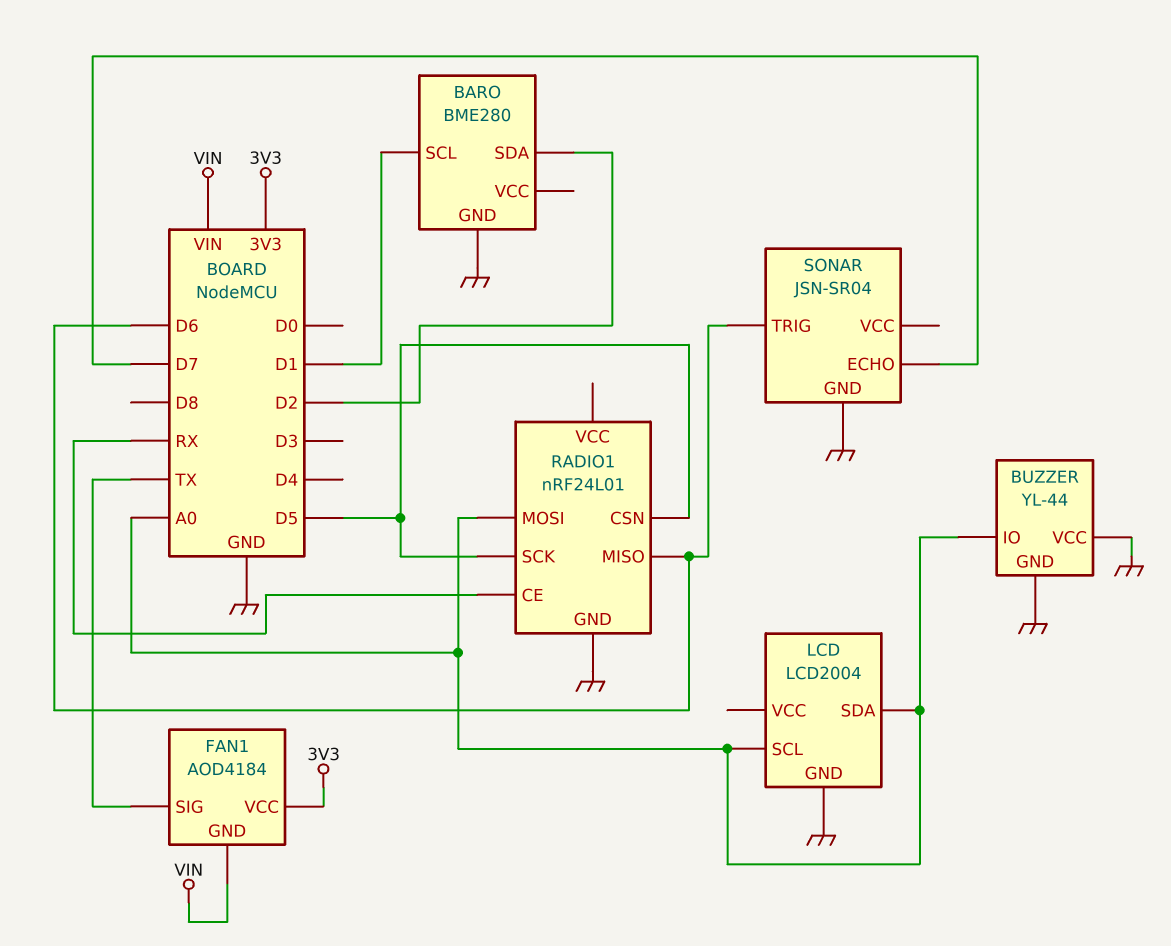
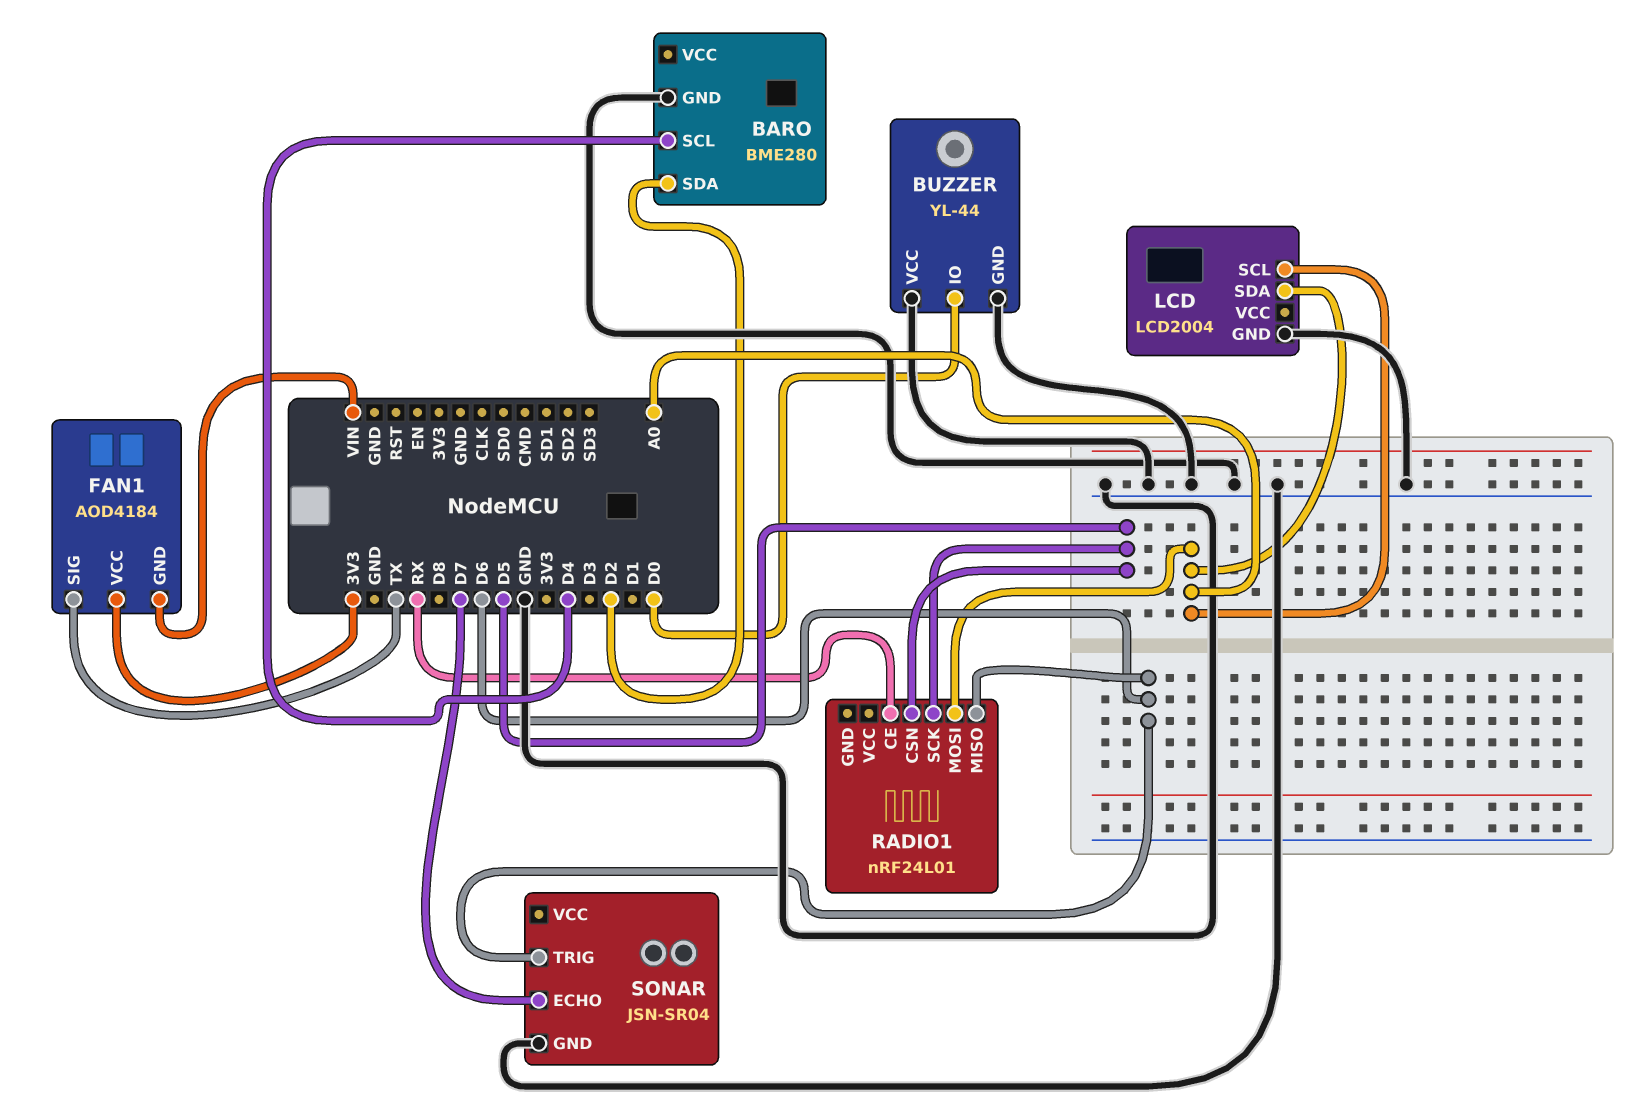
BARO pin SCL: D1 -> D4
BUZZER pin IO: A0 -> D0
RADIO1 pin GND: GND -> none

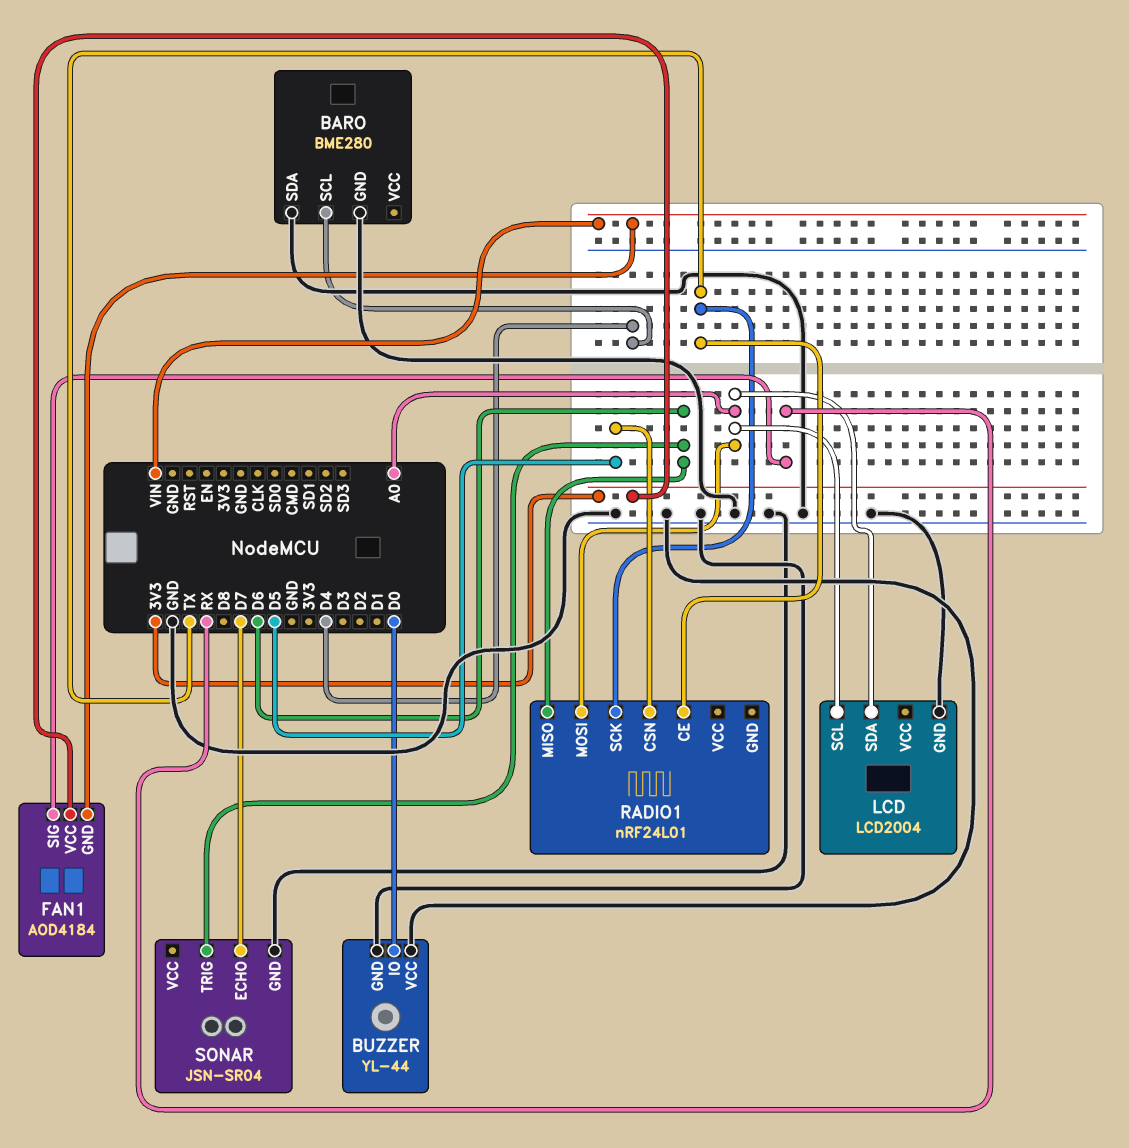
BARO pin SDA: D2 -> GND
FAN1 pin SIG: TX -> RX
RADIO1 pin CE: RX -> TX
RADIO1 pin SCK: D5 -> TX

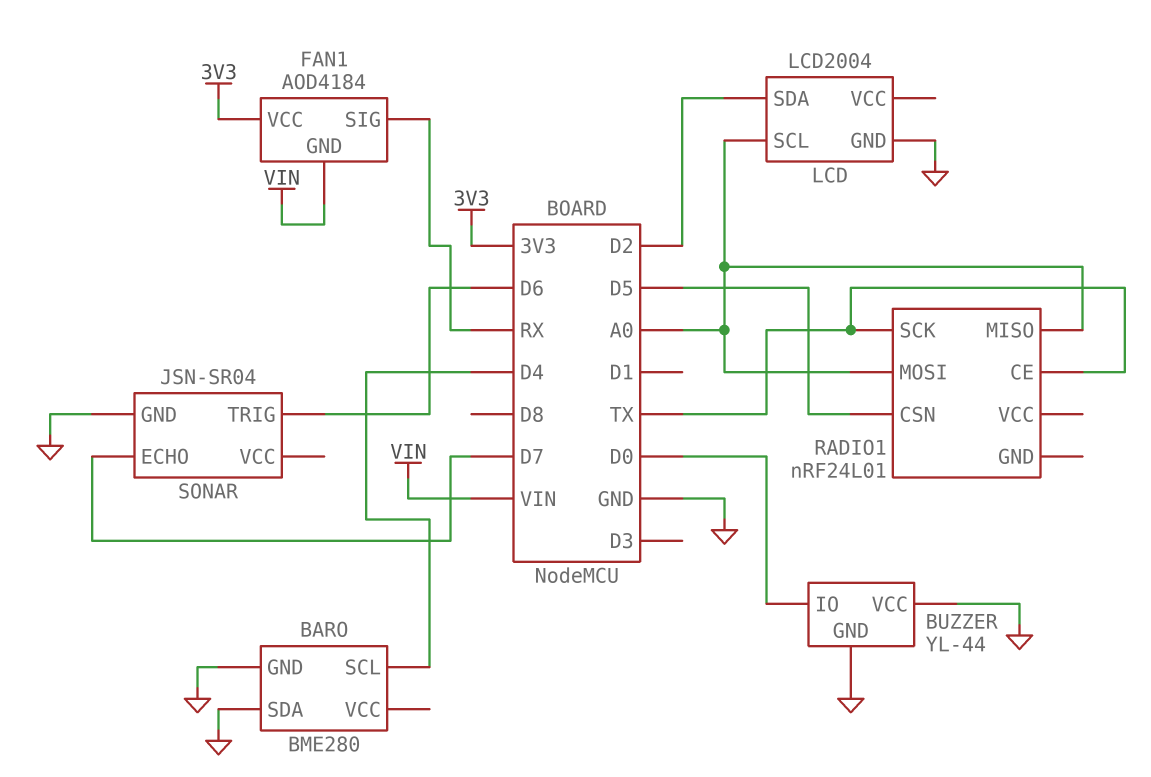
LCD pin SDA: A0 -> D2
RADIO1 pin MISO: D6 -> A0

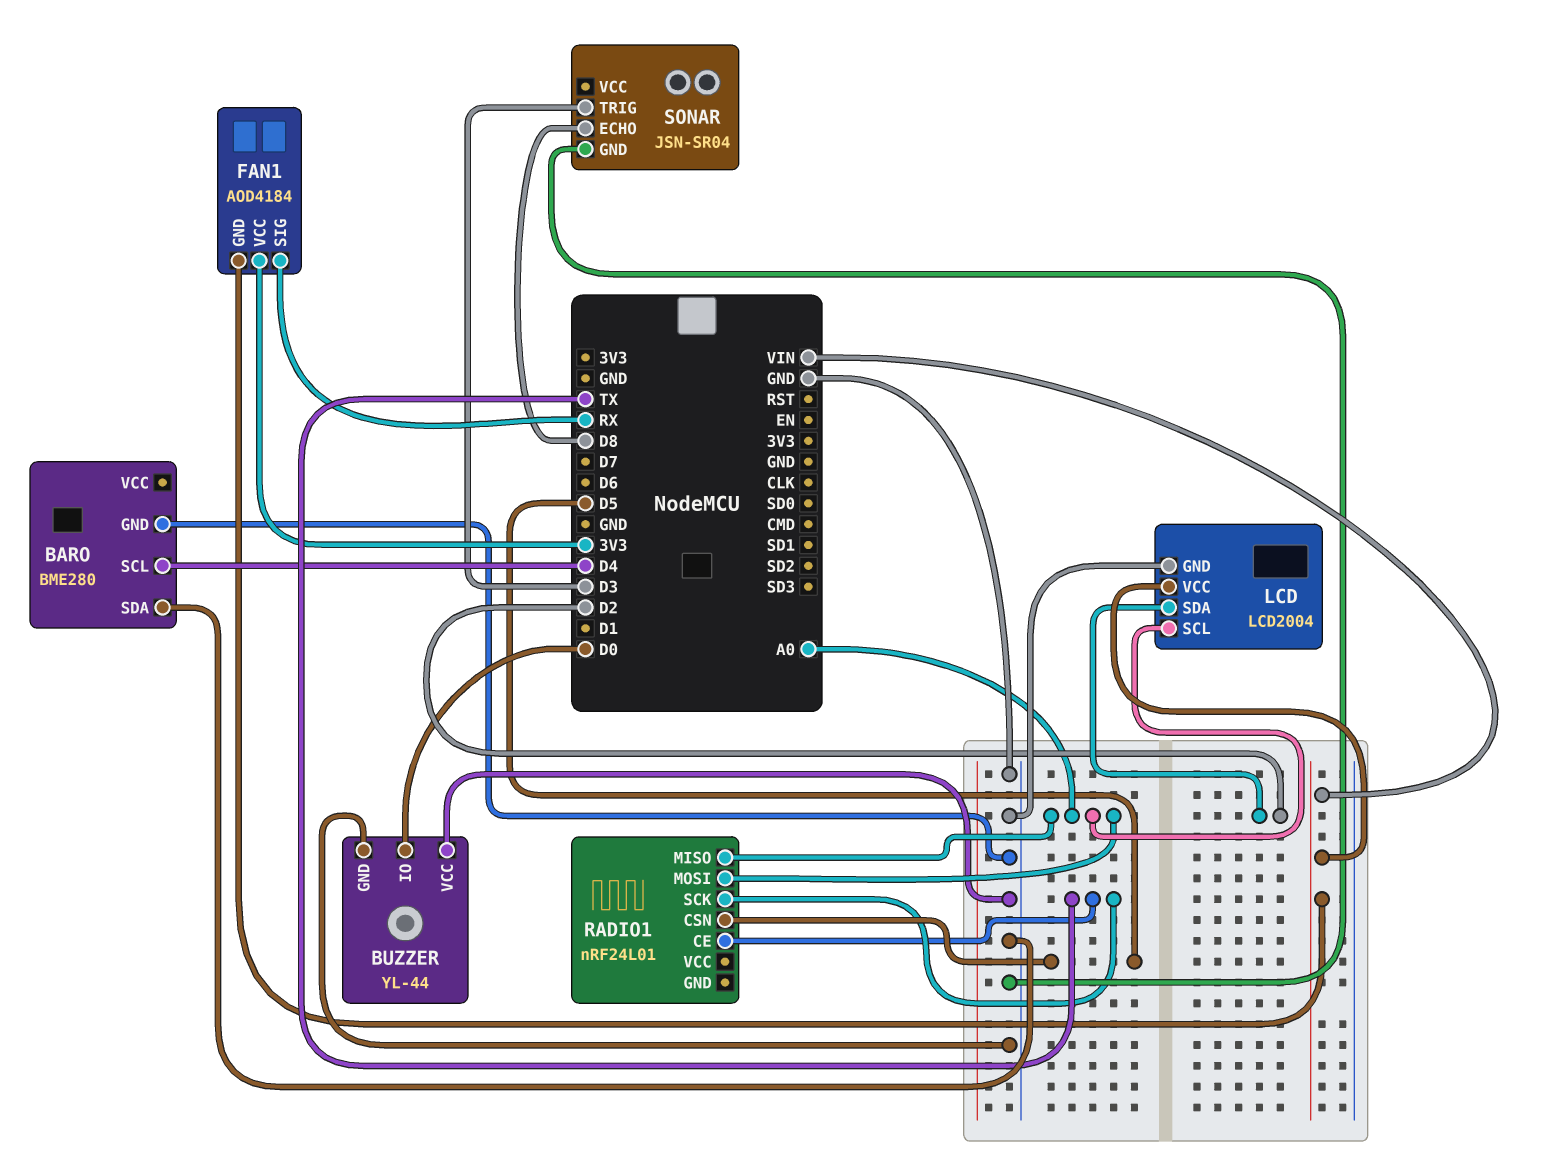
LCD pin VCC: none -> VIN
SONAR pin ECHO: D7 -> D8
SONAR pin TRIG: D6 -> D3

